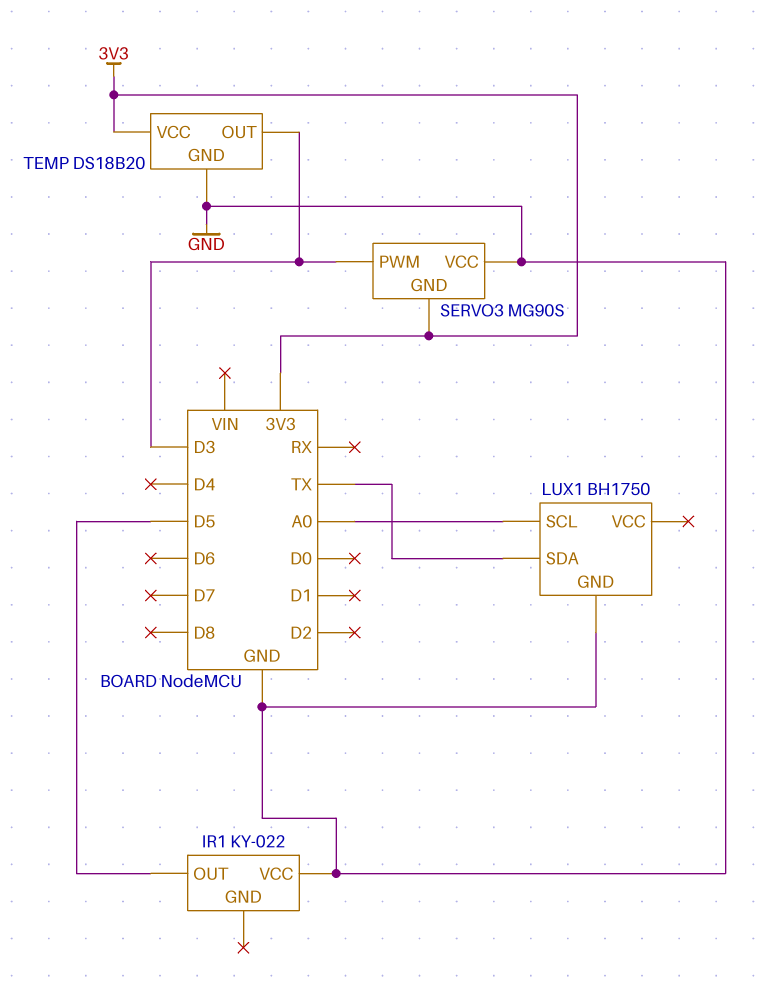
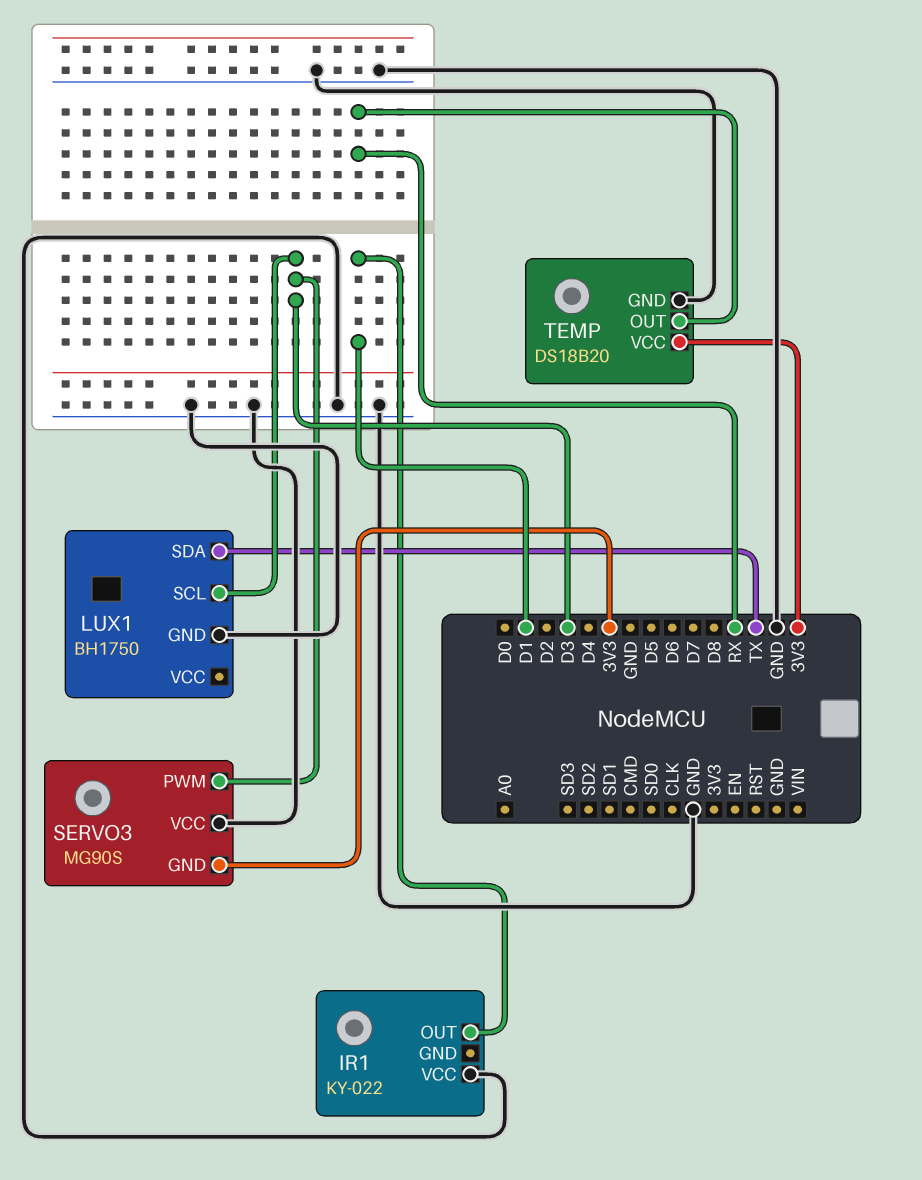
IR1 pin OUT: D5 -> D1
LUX1 pin SCL: A0 -> D3
TEMP pin OUT: D3 -> RX

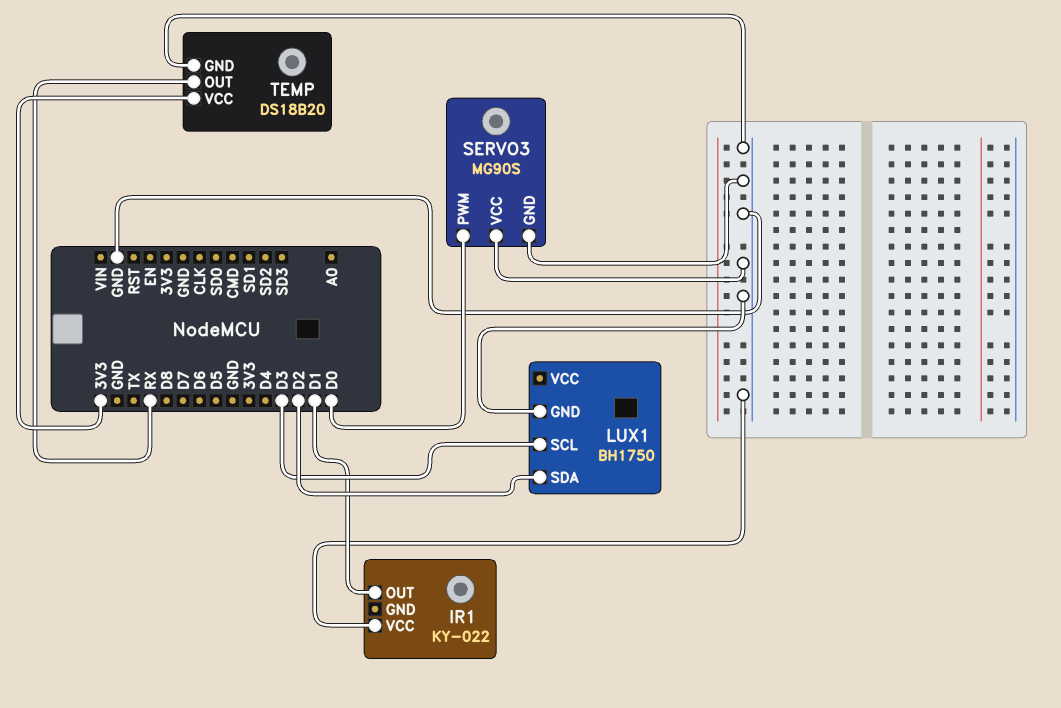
LUX1 pin SDA: TX -> D2
SERVO3 pin GND: 3V3 -> GND
SERVO3 pin PWM: D3 -> D0

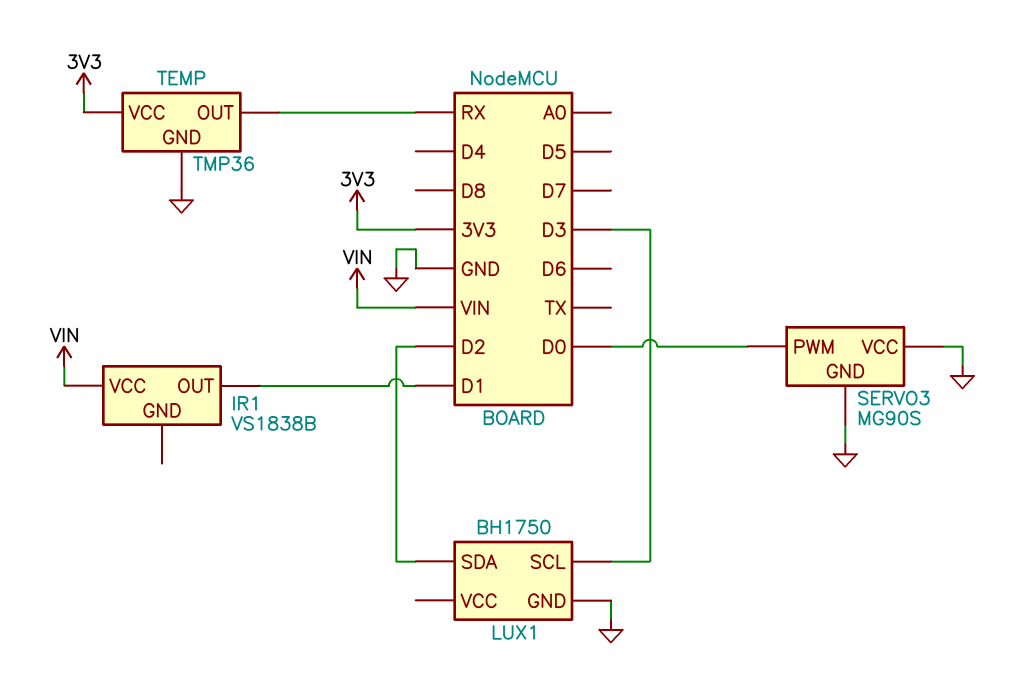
IR1: KY-022 -> VS1838B
IR1 pin VCC: GND -> VIN
TEMP: DS18B20 -> TMP36

